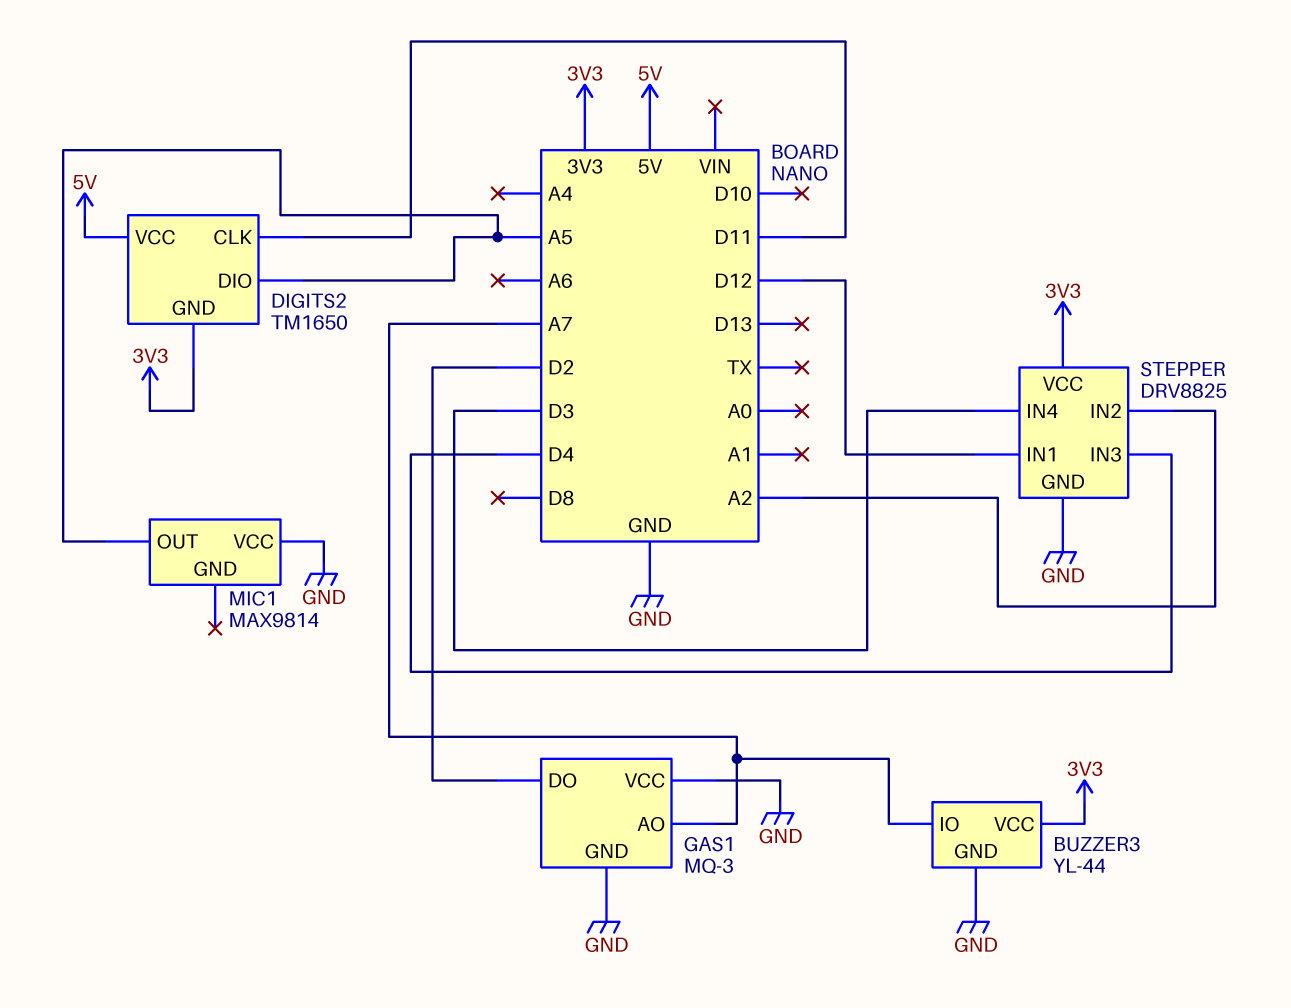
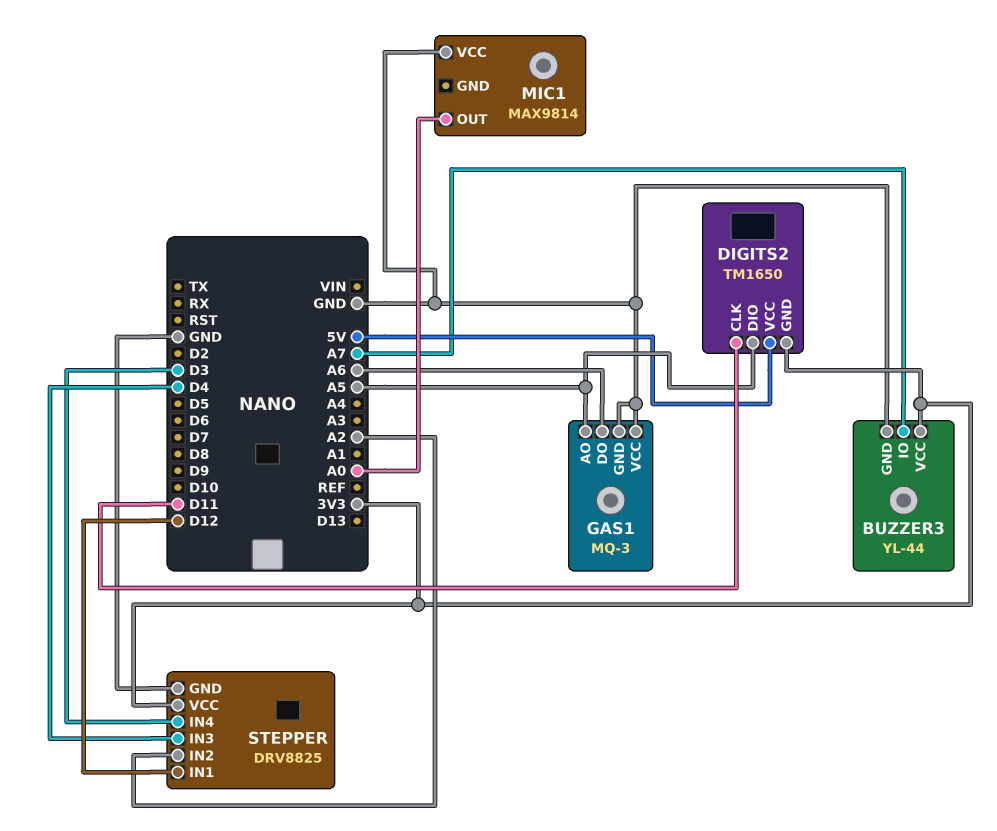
GAS1 pin AO: A7 -> A5
GAS1 pin DO: D2 -> A6
MIC1 pin OUT: A5 -> A0

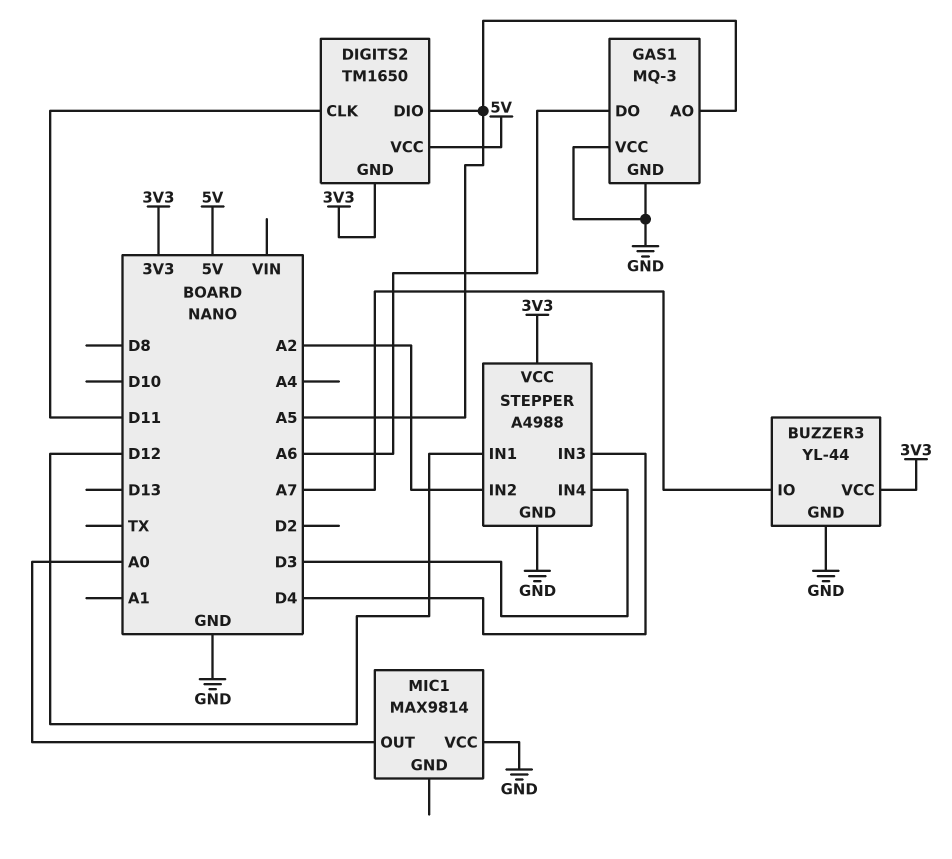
STEPPER: DRV8825 -> A4988

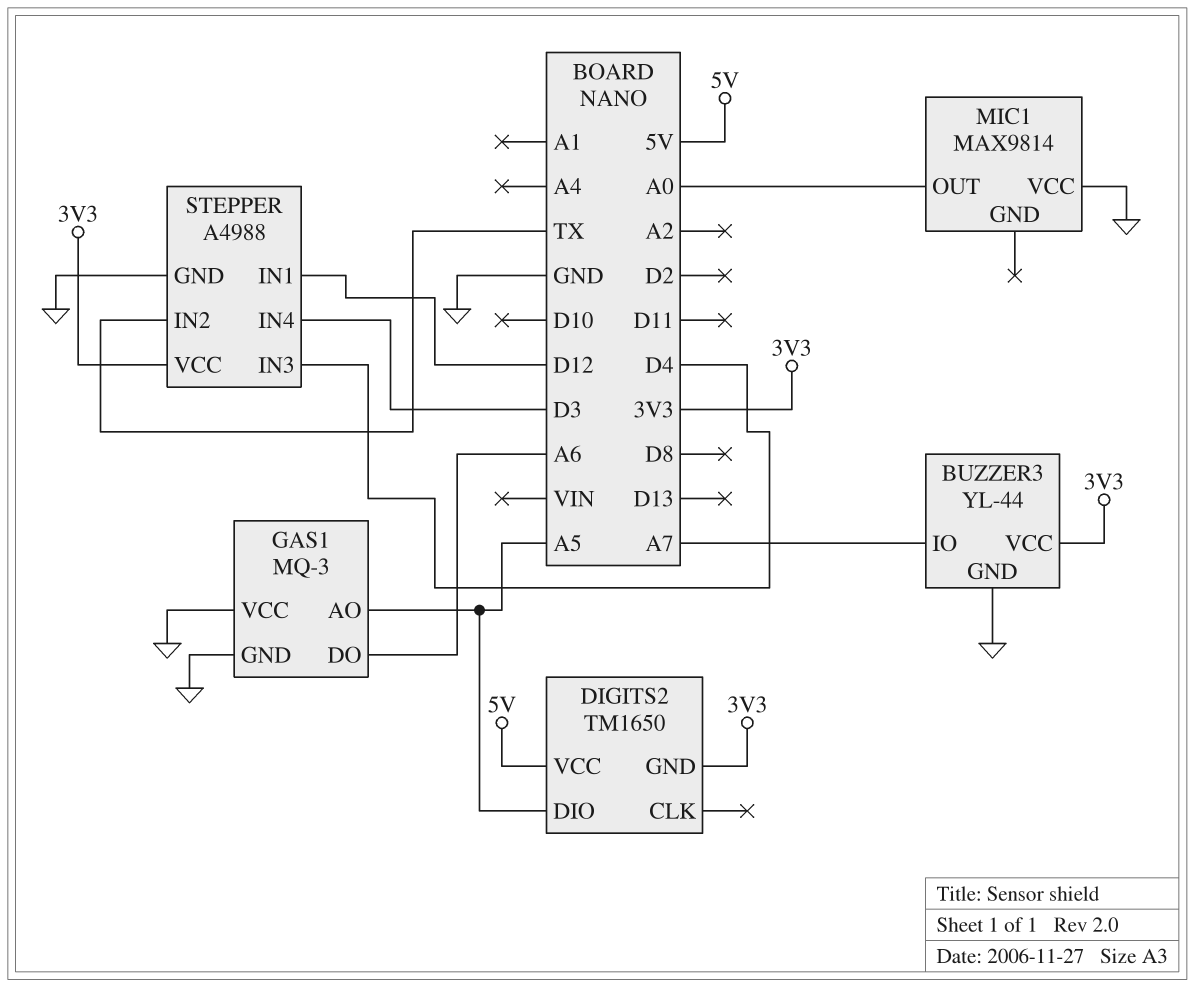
DIGITS2 pin CLK: D11 -> none
STEPPER pin IN2: A2 -> TX

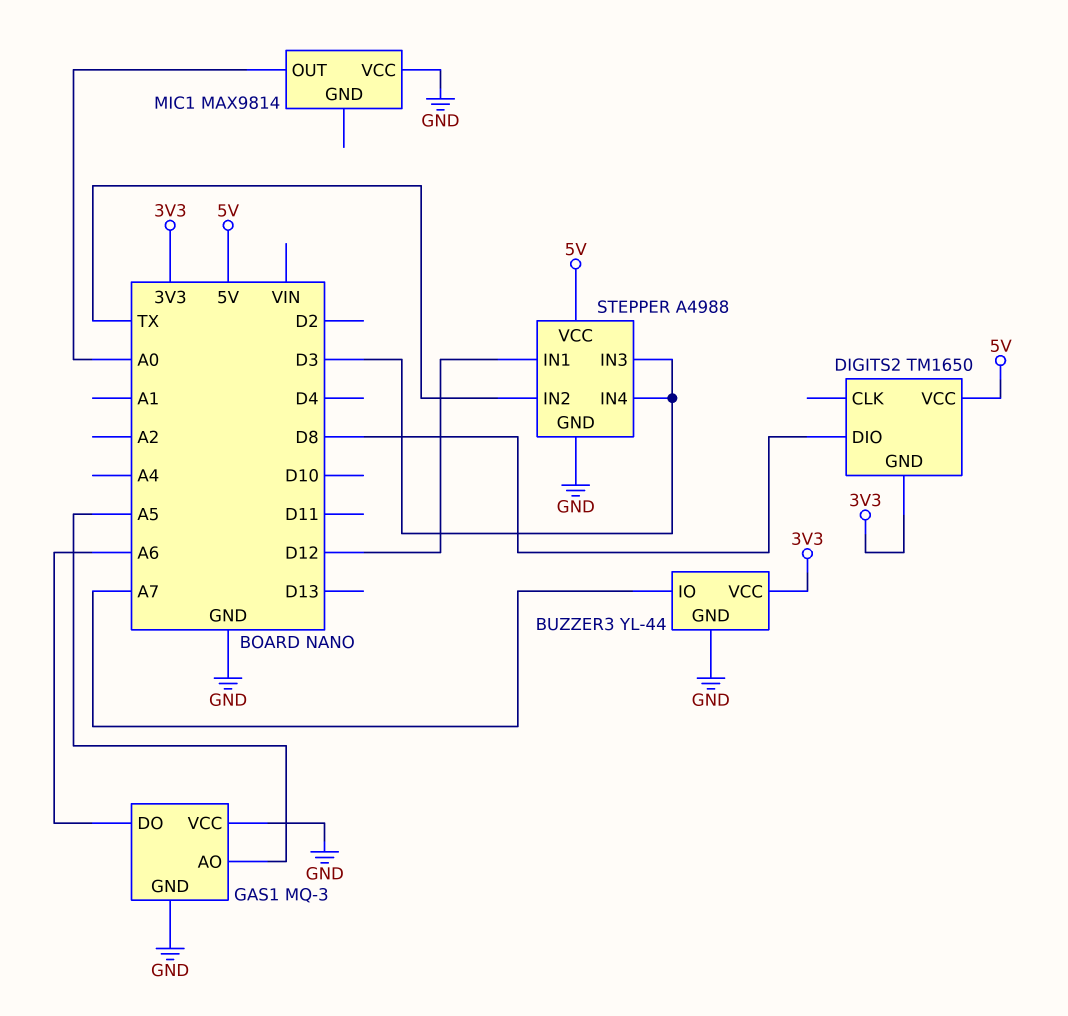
DIGITS2 pin DIO: A5 -> D8
STEPPER pin IN3: D4 -> D3
STEPPER pin VCC: 3V3 -> 5V

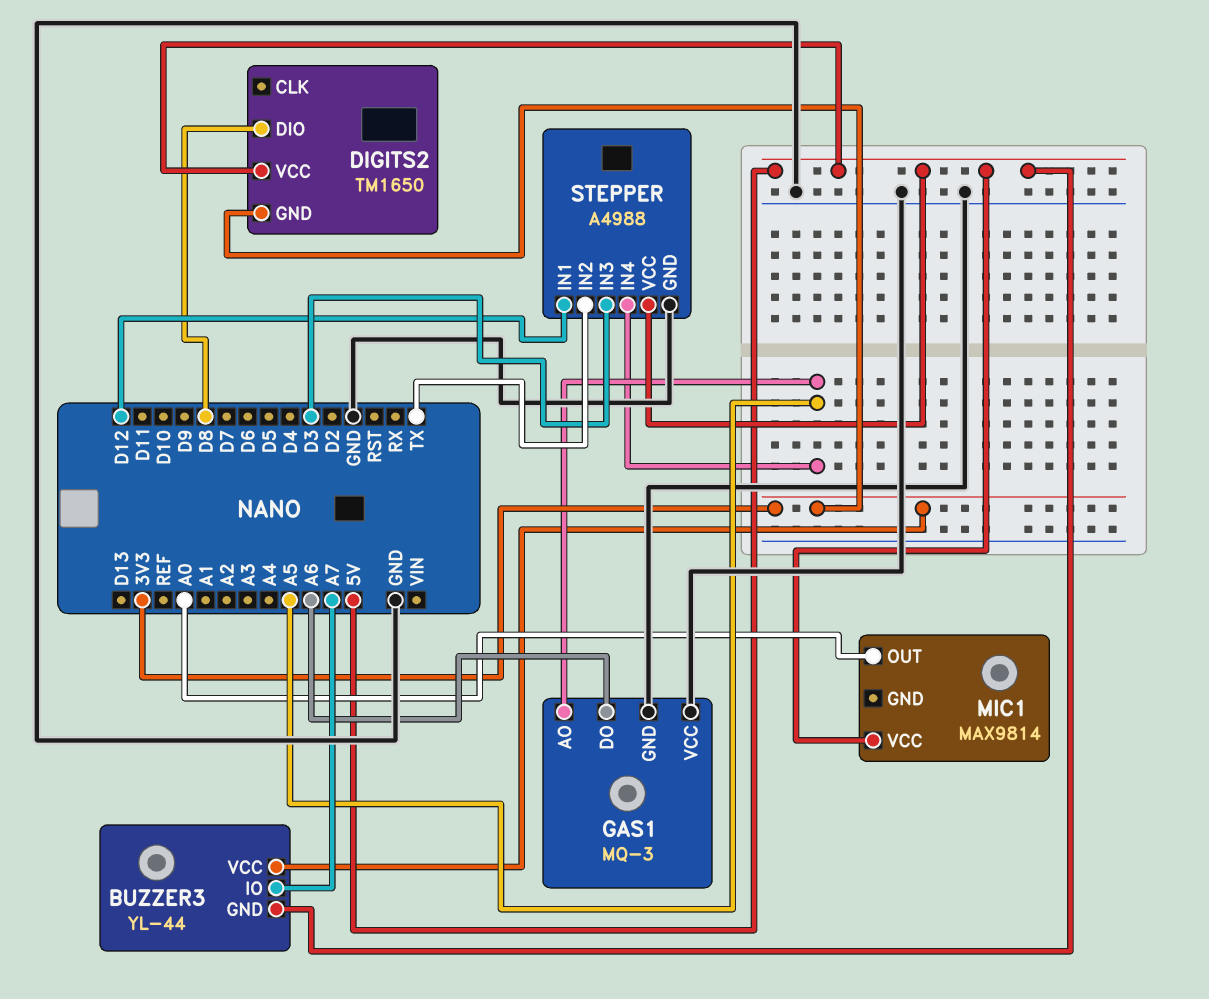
BUZZER3 pin GND: GND -> 5V
MIC1 pin VCC: GND -> 5V
STEPPER pin IN4: D3 -> A5

